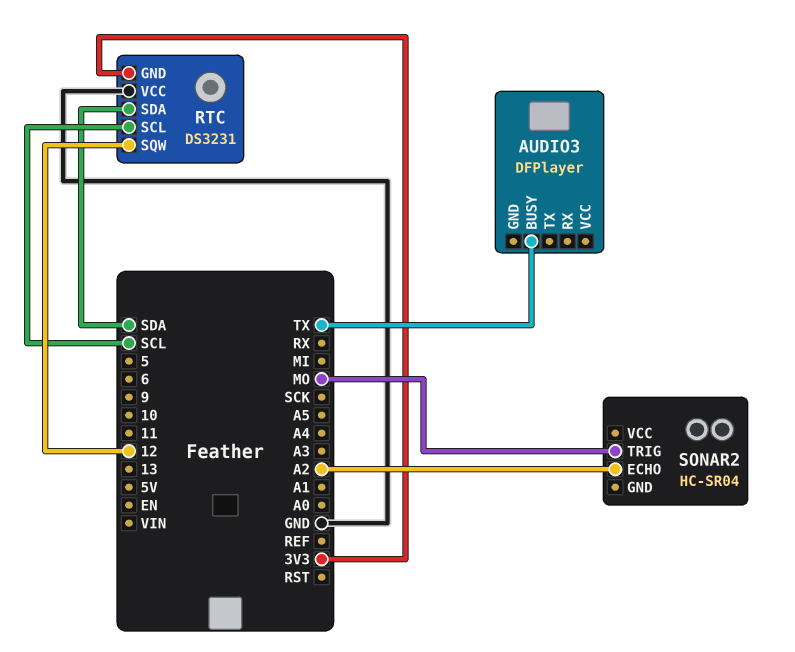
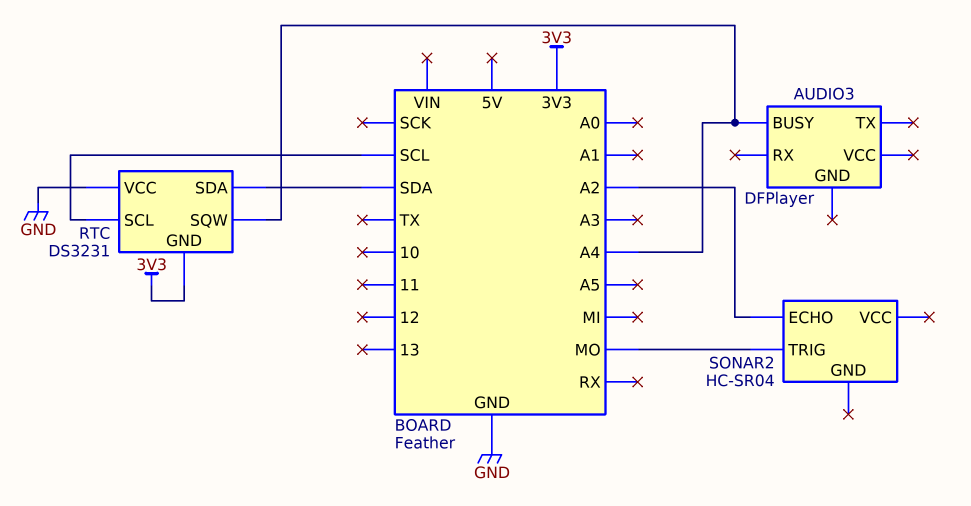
AUDIO3 pin BUSY: TX -> A4
RTC pin SQW: 12 -> A4

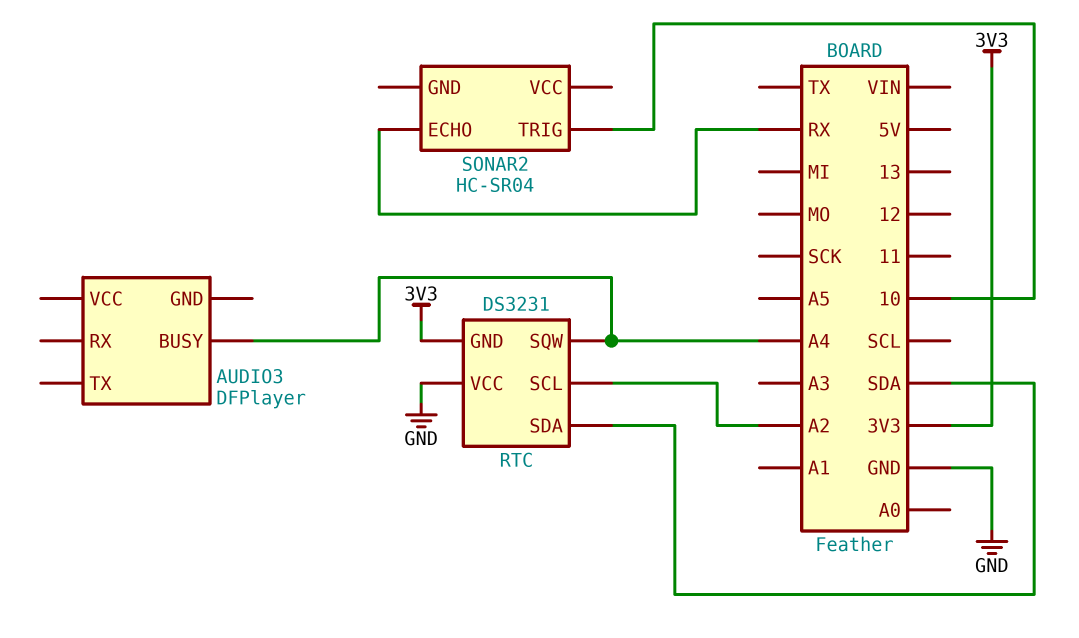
RTC pin SCL: SCL -> A2
SONAR2 pin ECHO: A2 -> RX
SONAR2 pin TRIG: MO -> 10

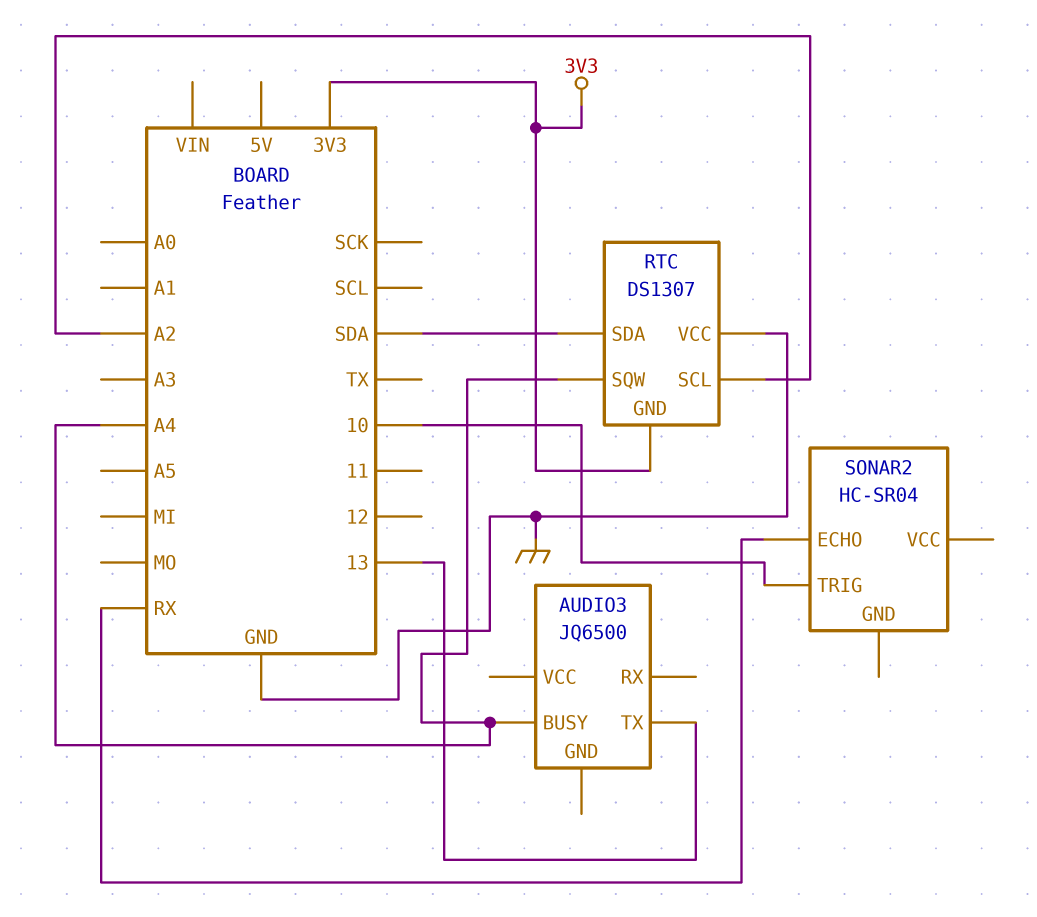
AUDIO3: DFPlayer -> JQ6500
AUDIO3 pin TX: none -> 13
RTC: DS3231 -> DS1307

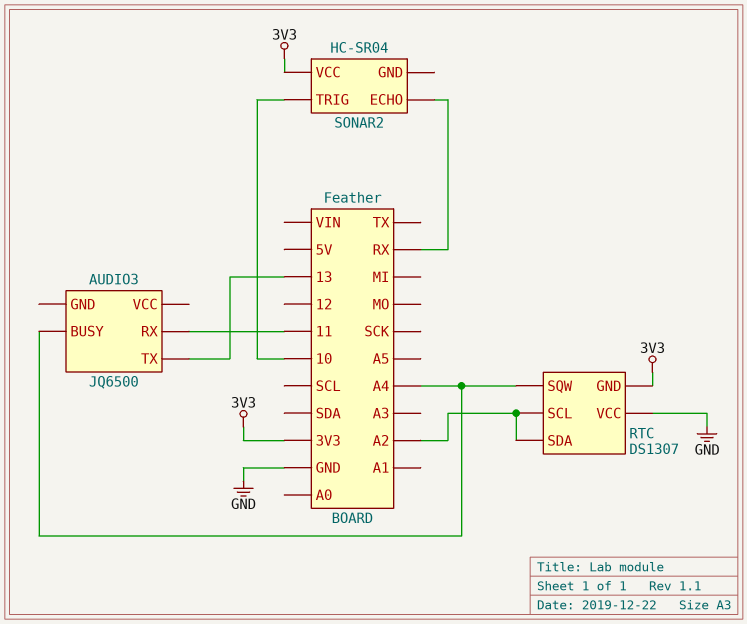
AUDIO3 pin RX: none -> 11
RTC pin SDA: SDA -> A2
SONAR2 pin VCC: none -> 3V3

